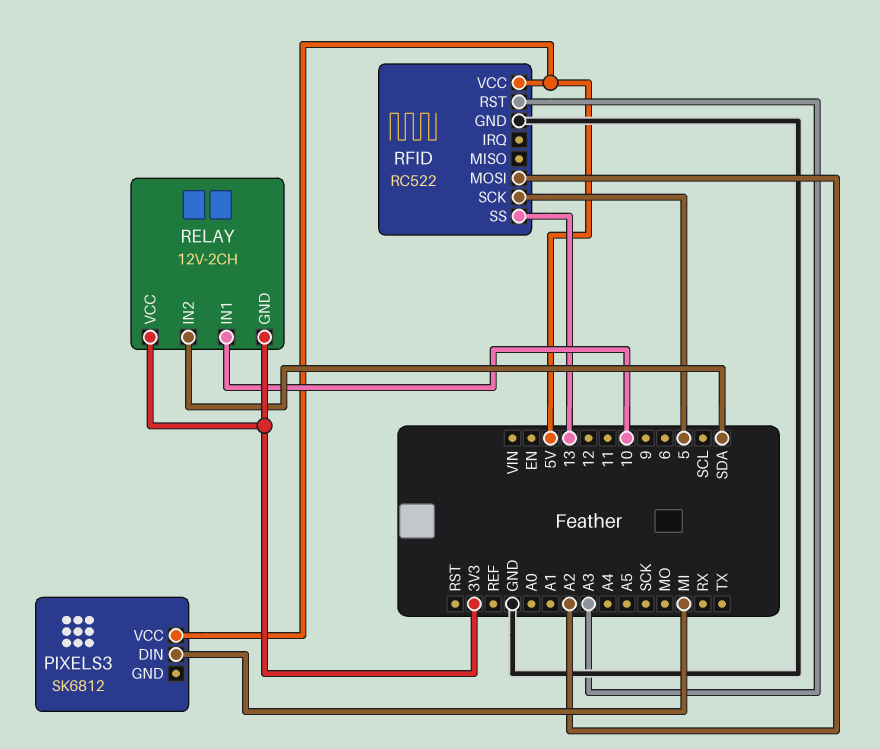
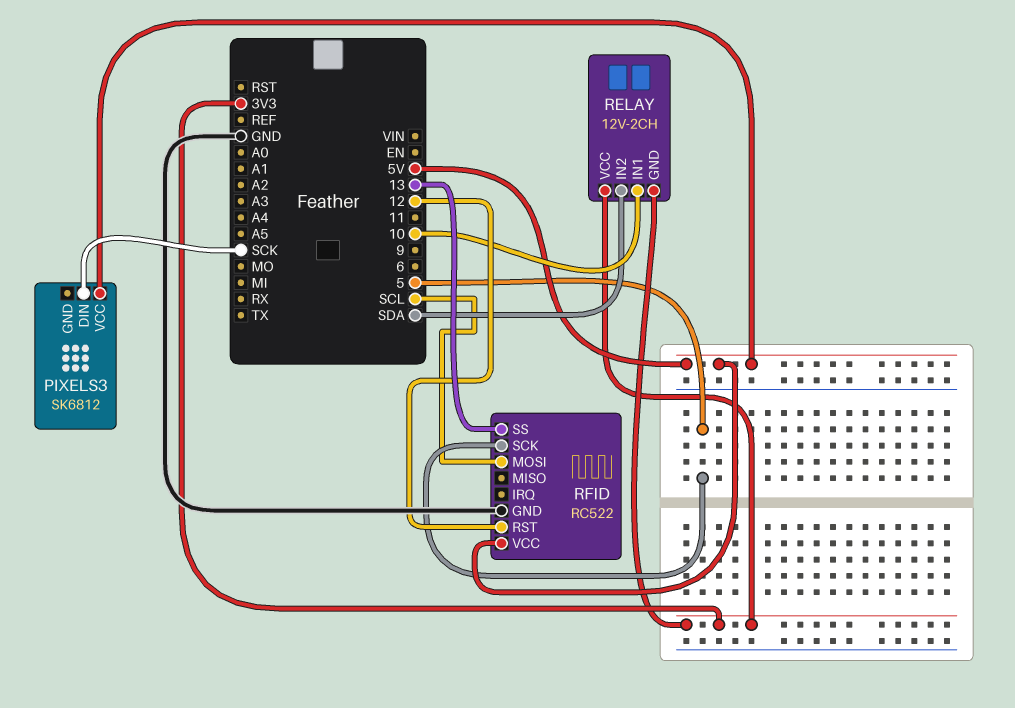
PIXELS3 pin DIN: MI -> SCK
RFID pin MOSI: A2 -> SCL
RFID pin RST: A3 -> 12

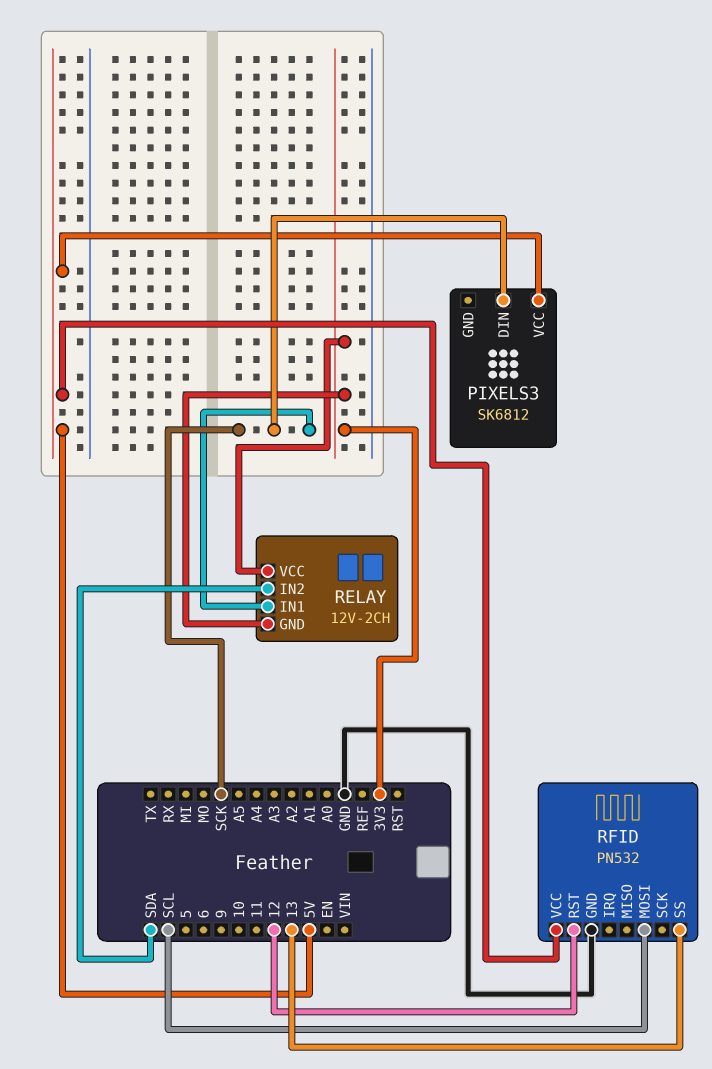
RELAY pin IN1: 10 -> SCK
RFID: RC522 -> PN532
RFID pin SCK: 5 -> none

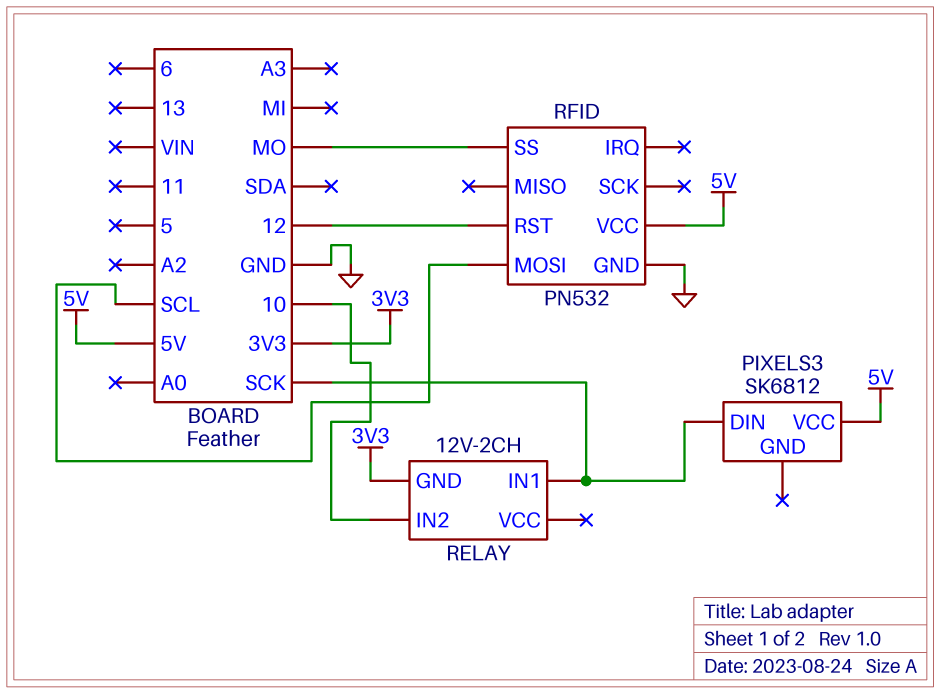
RELAY pin IN2: SDA -> 10
RELAY pin VCC: 3V3 -> none
RFID pin SS: 13 -> MO

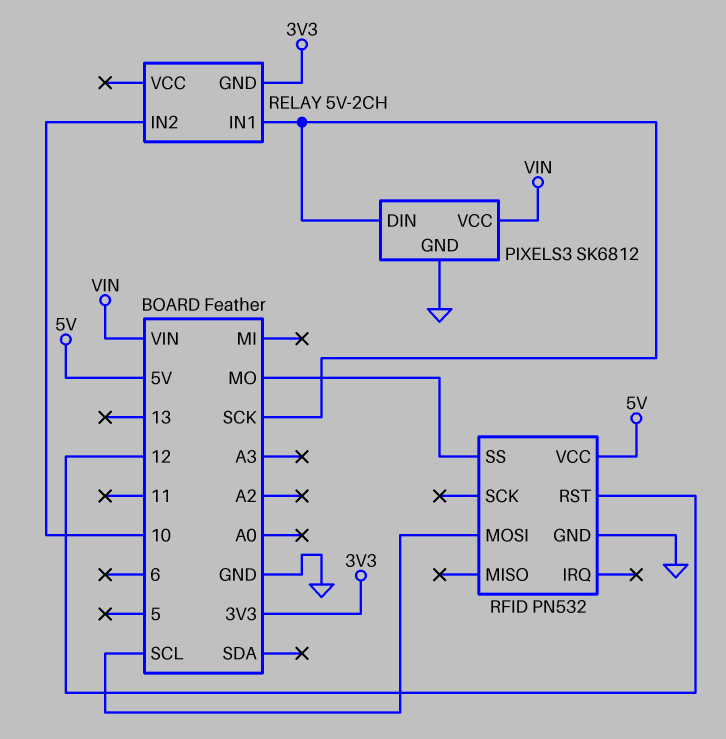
PIXELS3 pin GND: none -> GND
PIXELS3 pin VCC: 5V -> VIN
RELAY: 12V-2CH -> 5V-2CH

